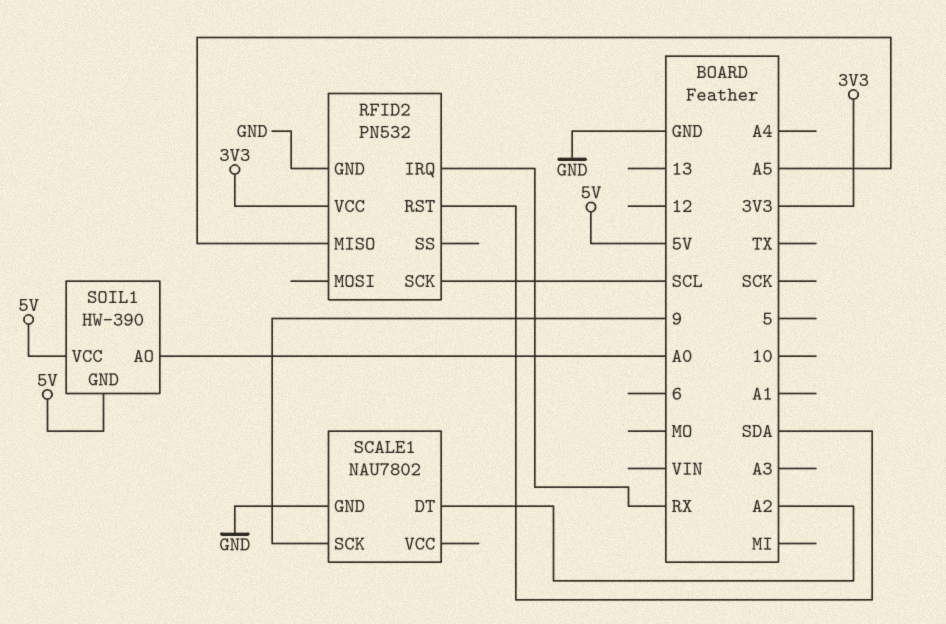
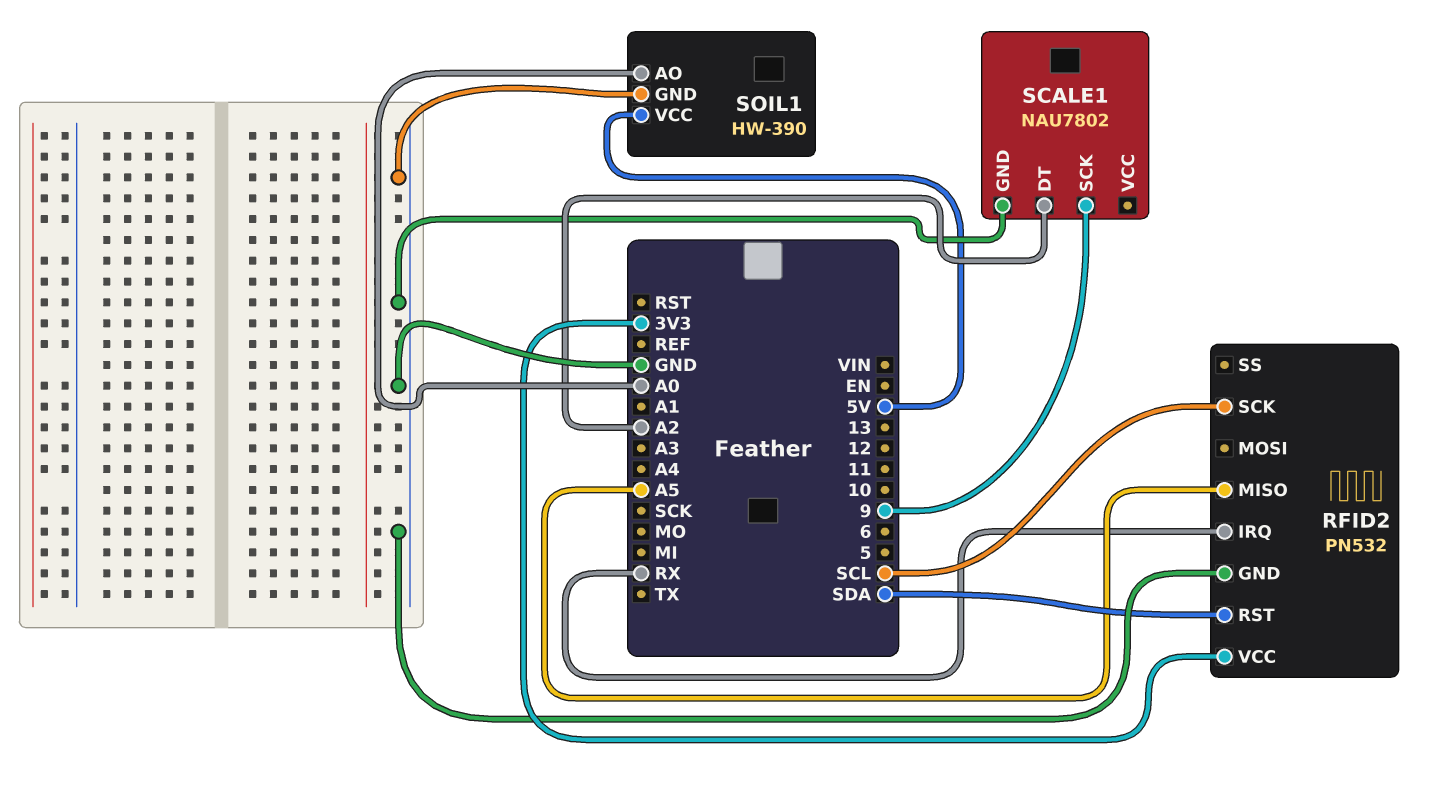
SOIL1 pin GND: 5V -> GND

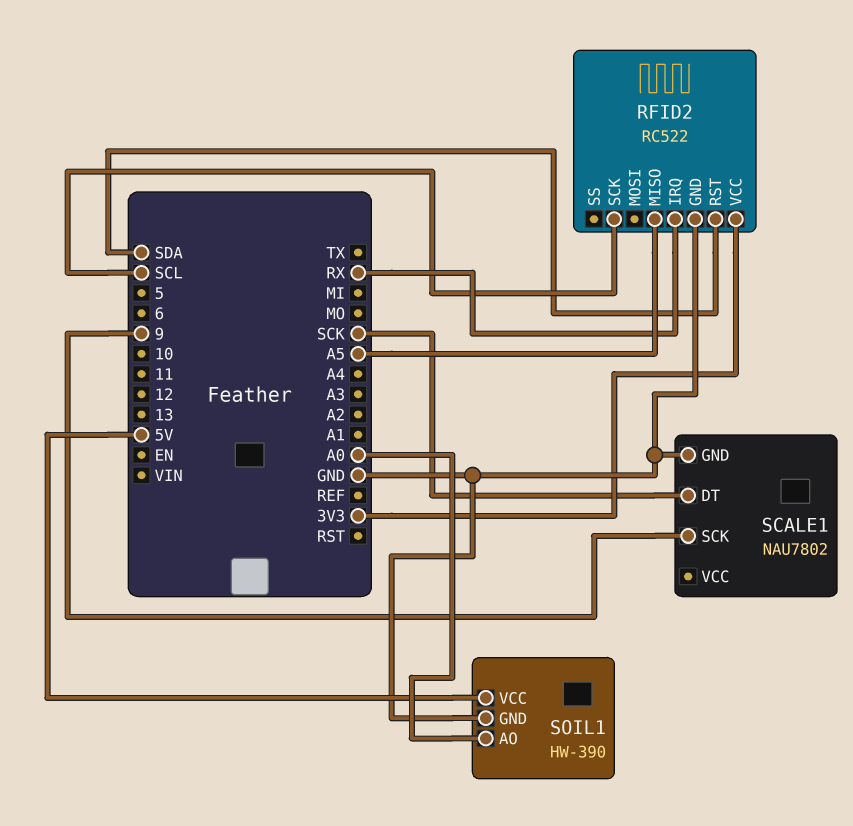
RFID2: PN532 -> RC522
SCALE1 pin DT: A2 -> SCK

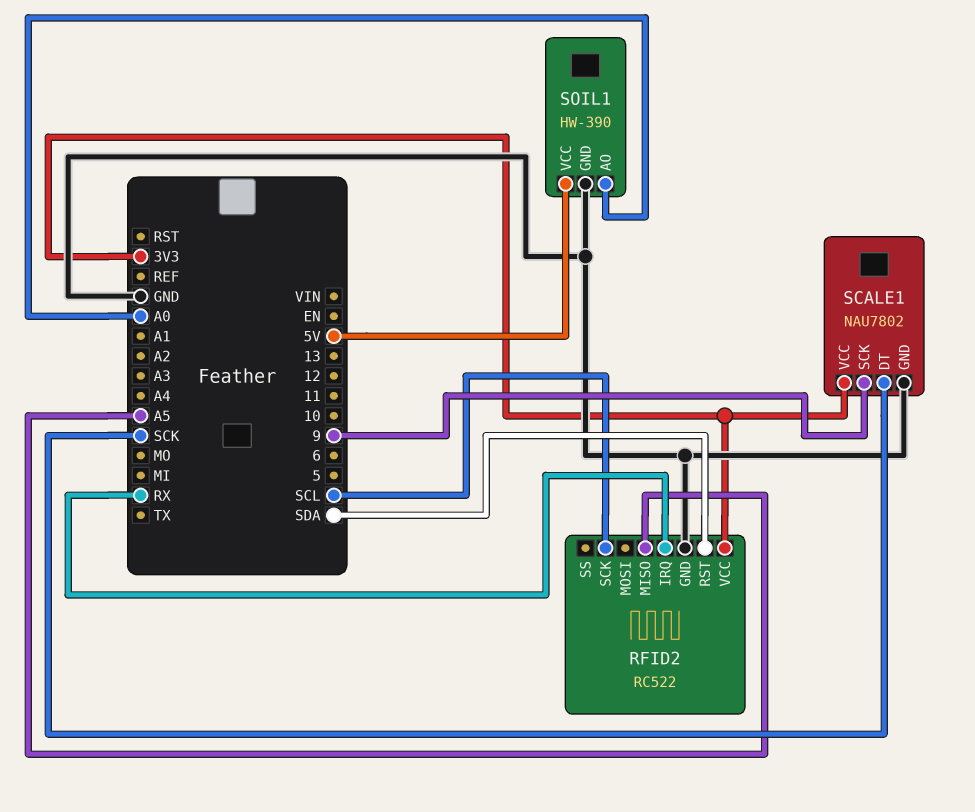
SCALE1 pin VCC: none -> 3V3

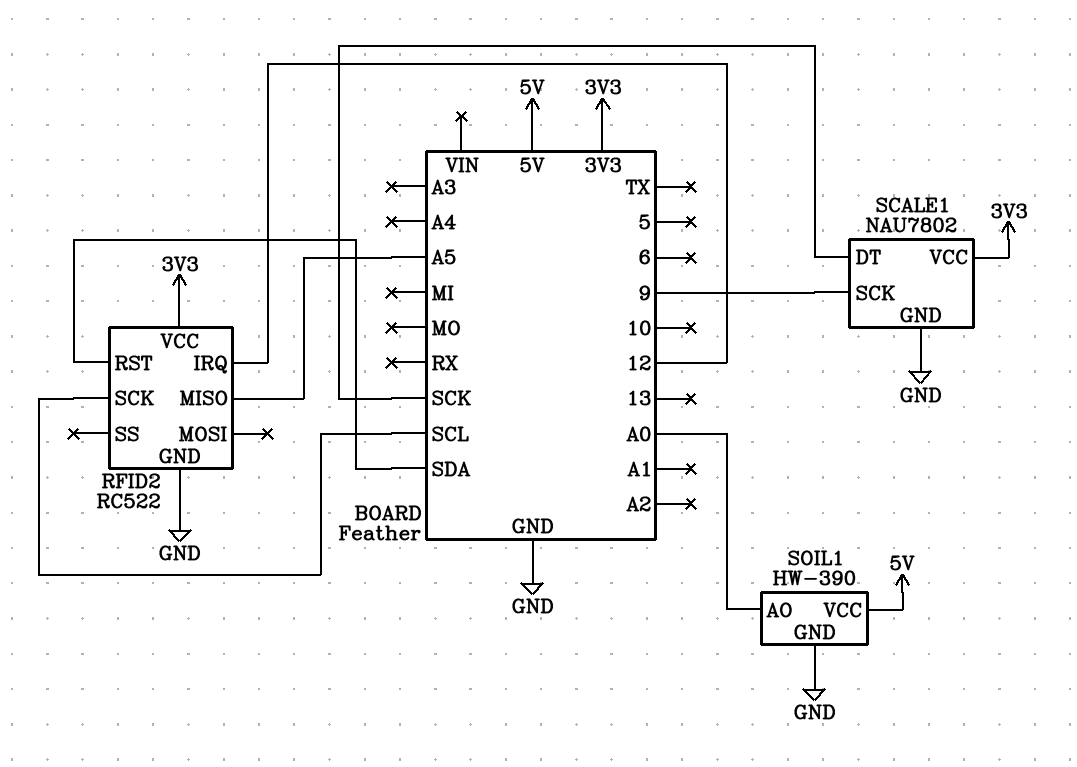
RFID2 pin IRQ: RX -> 12

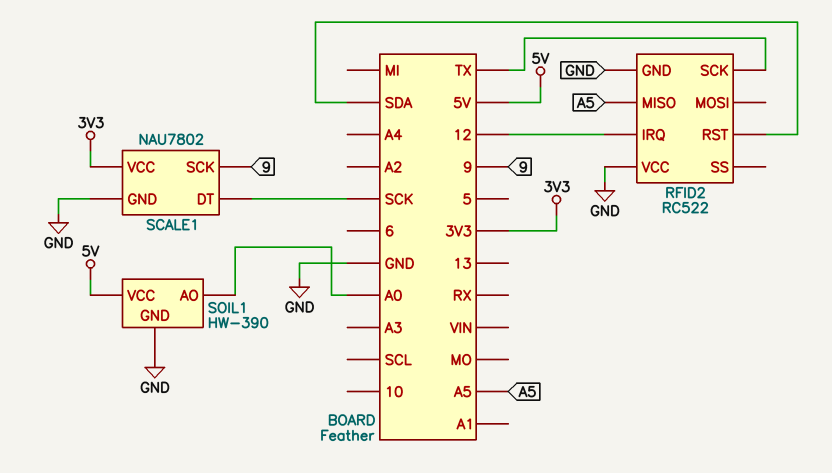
RFID2 pin SCK: SCL -> TX
RFID2 pin VCC: 3V3 -> GND

